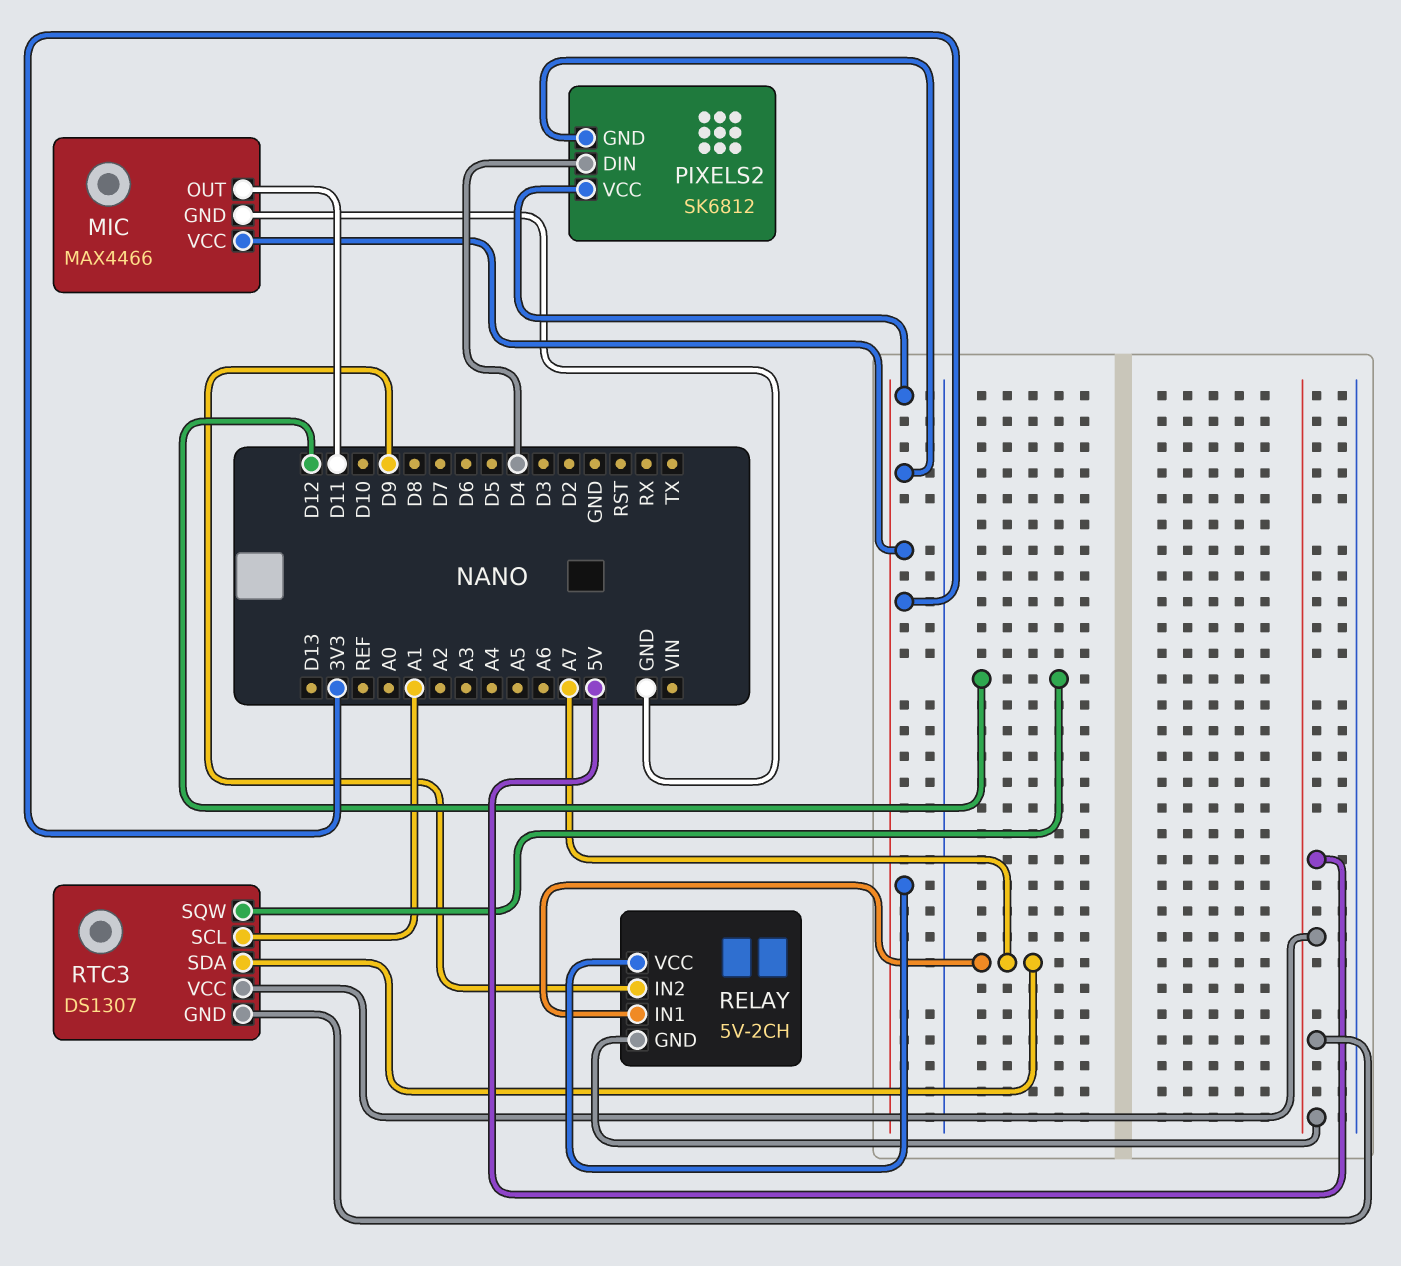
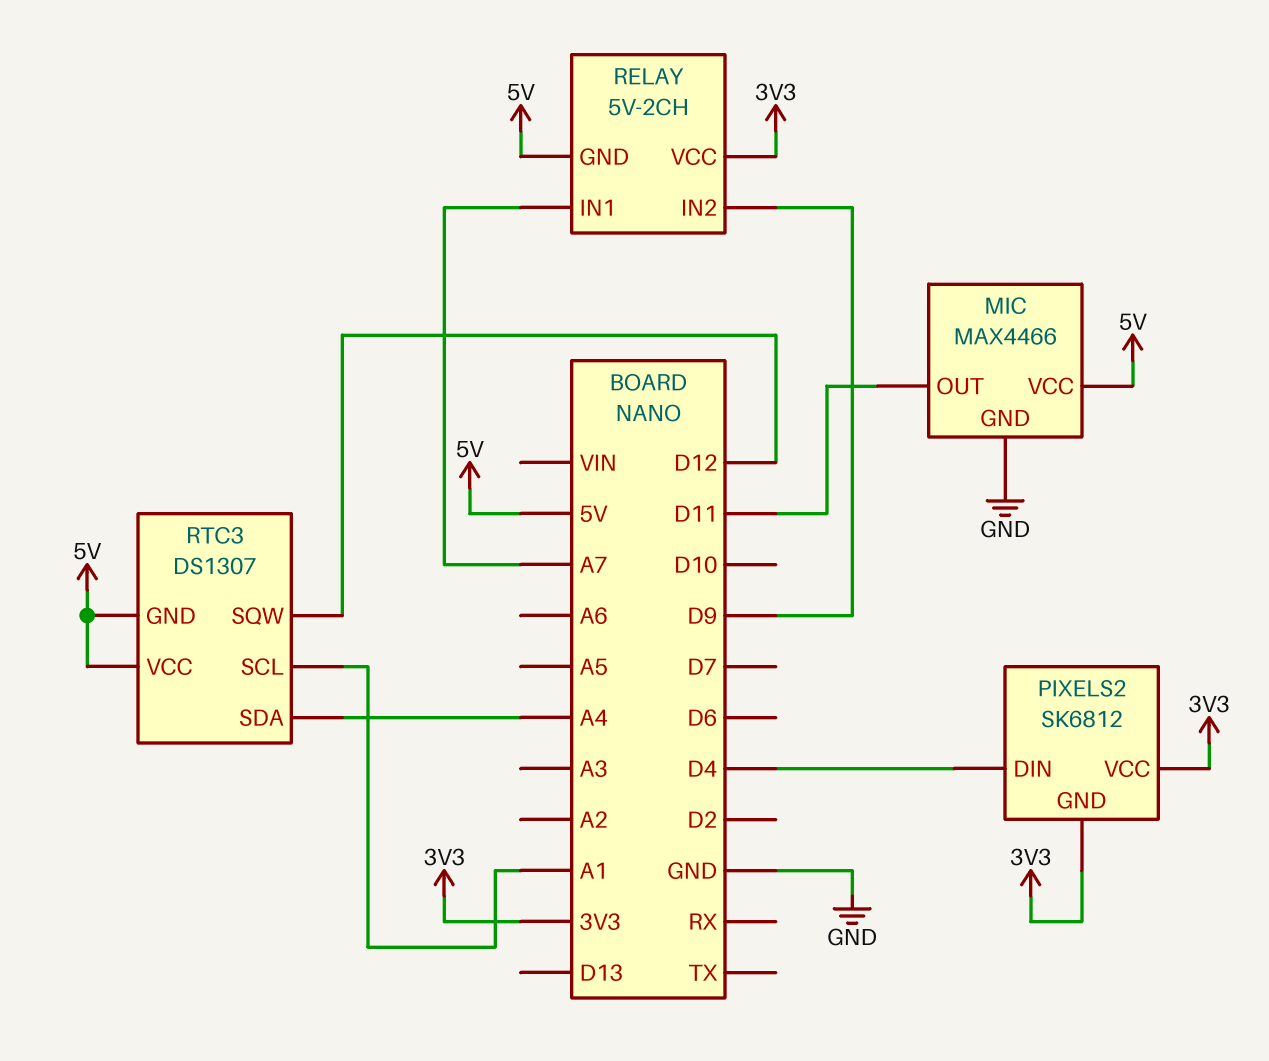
MIC pin VCC: 3V3 -> 5V
RTC3 pin SDA: A7 -> A4

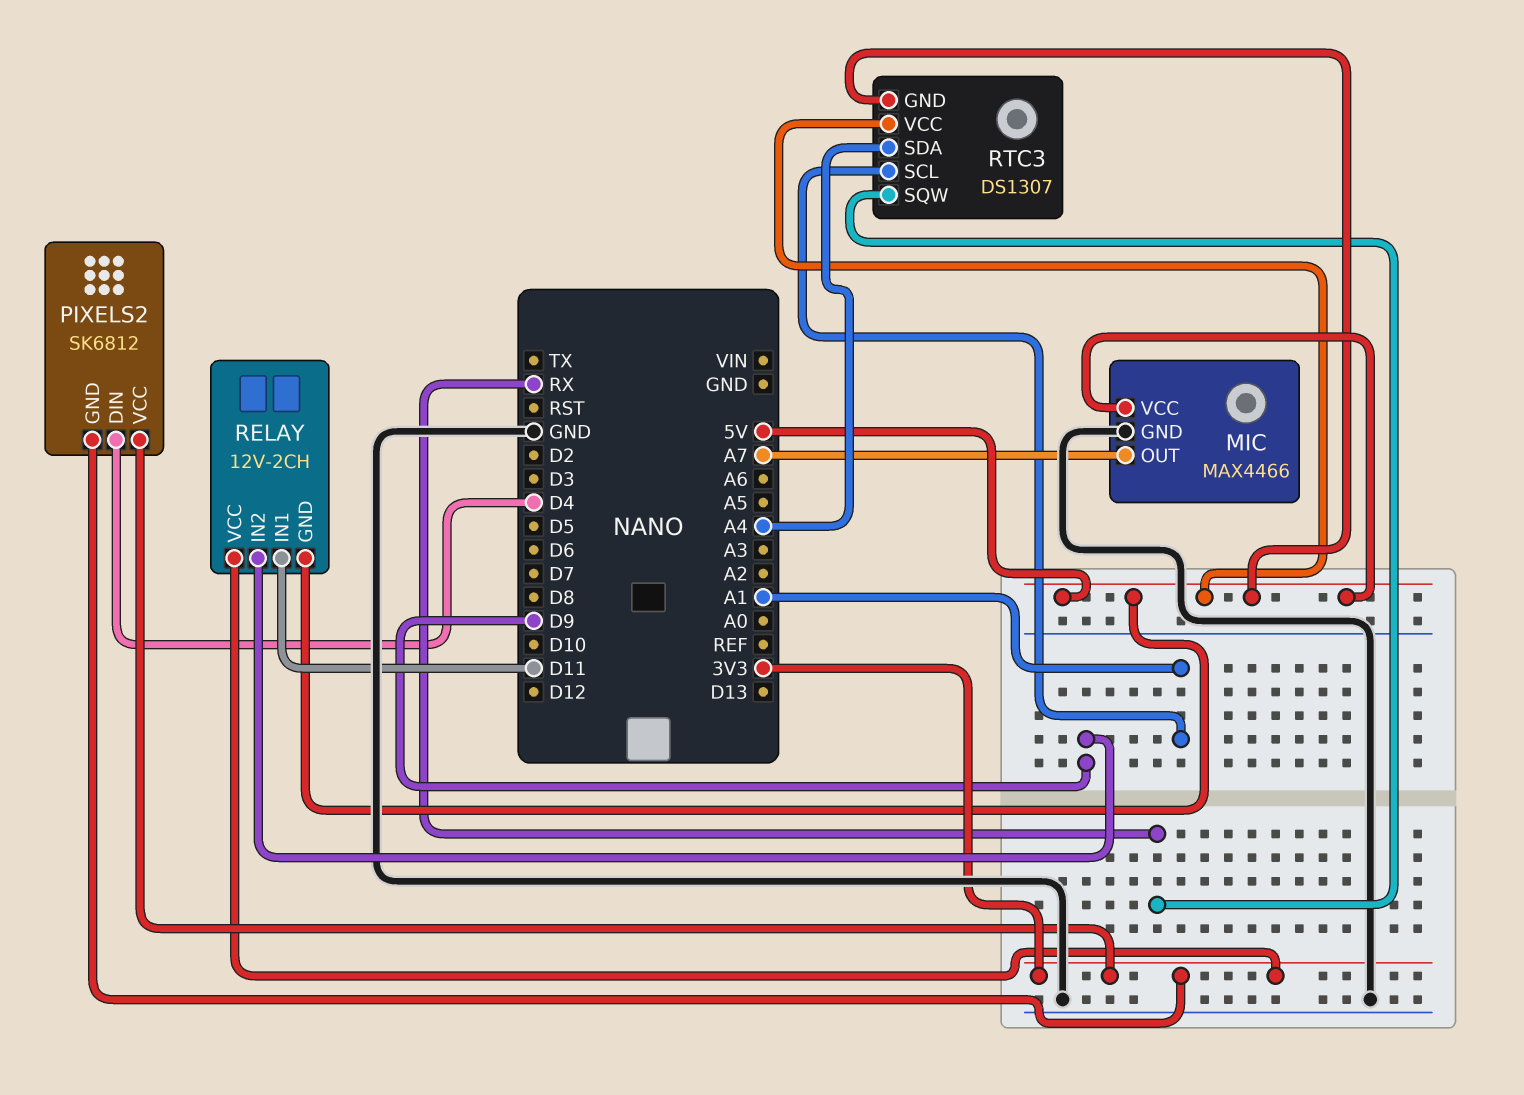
MIC pin OUT: D11 -> A7
RELAY: 5V-2CH -> 12V-2CH
RELAY pin IN1: A7 -> D11
RTC3 pin SQW: D12 -> RX

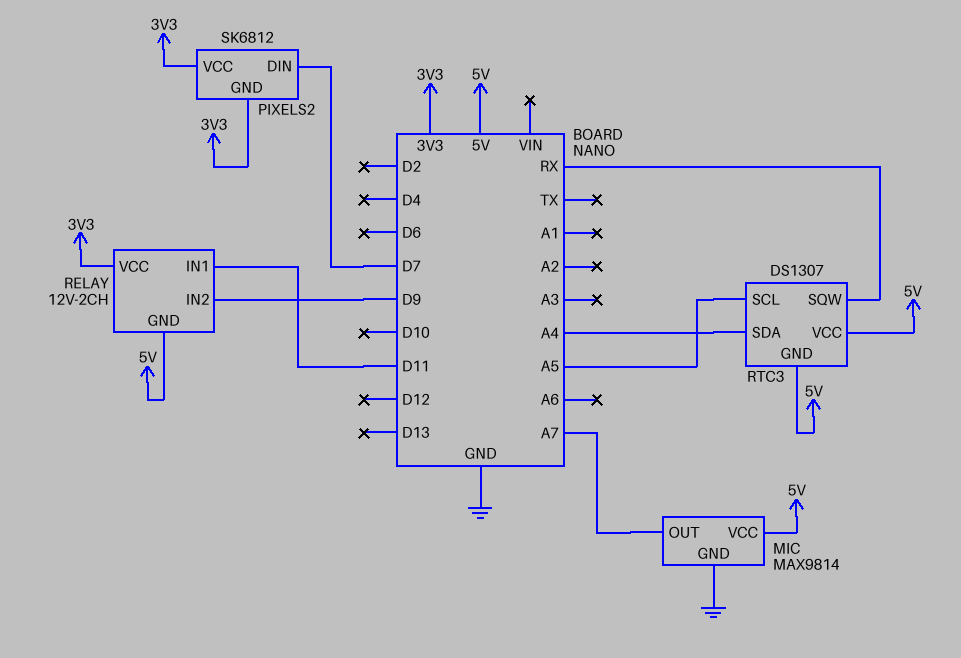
MIC: MAX4466 -> MAX9814
PIXELS2 pin DIN: D4 -> D7
RTC3 pin SCL: A1 -> A5

